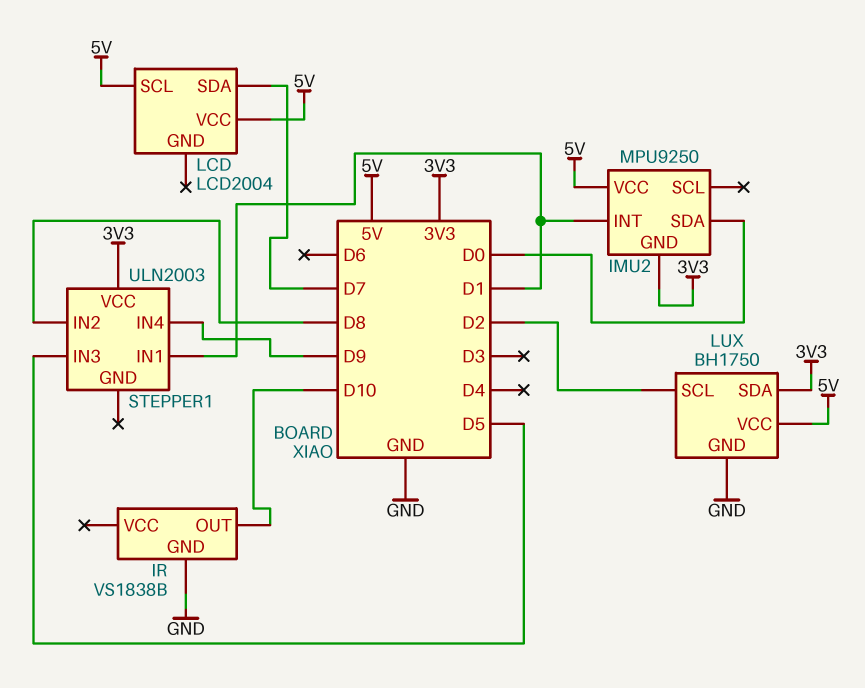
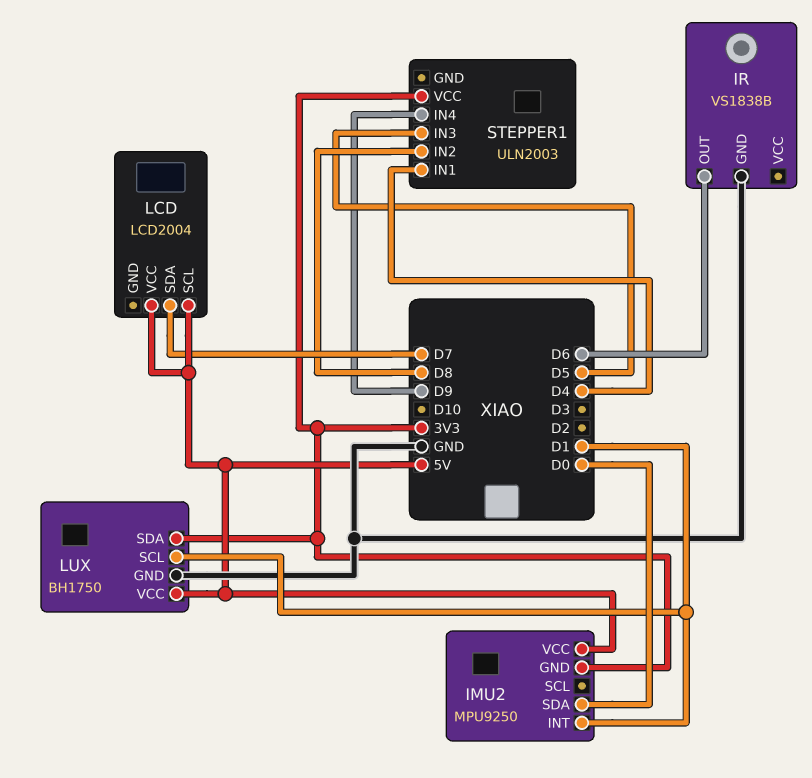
IR pin OUT: D10 -> D6
LUX pin SCL: D2 -> D1
STEPPER1 pin IN1: D1 -> D4

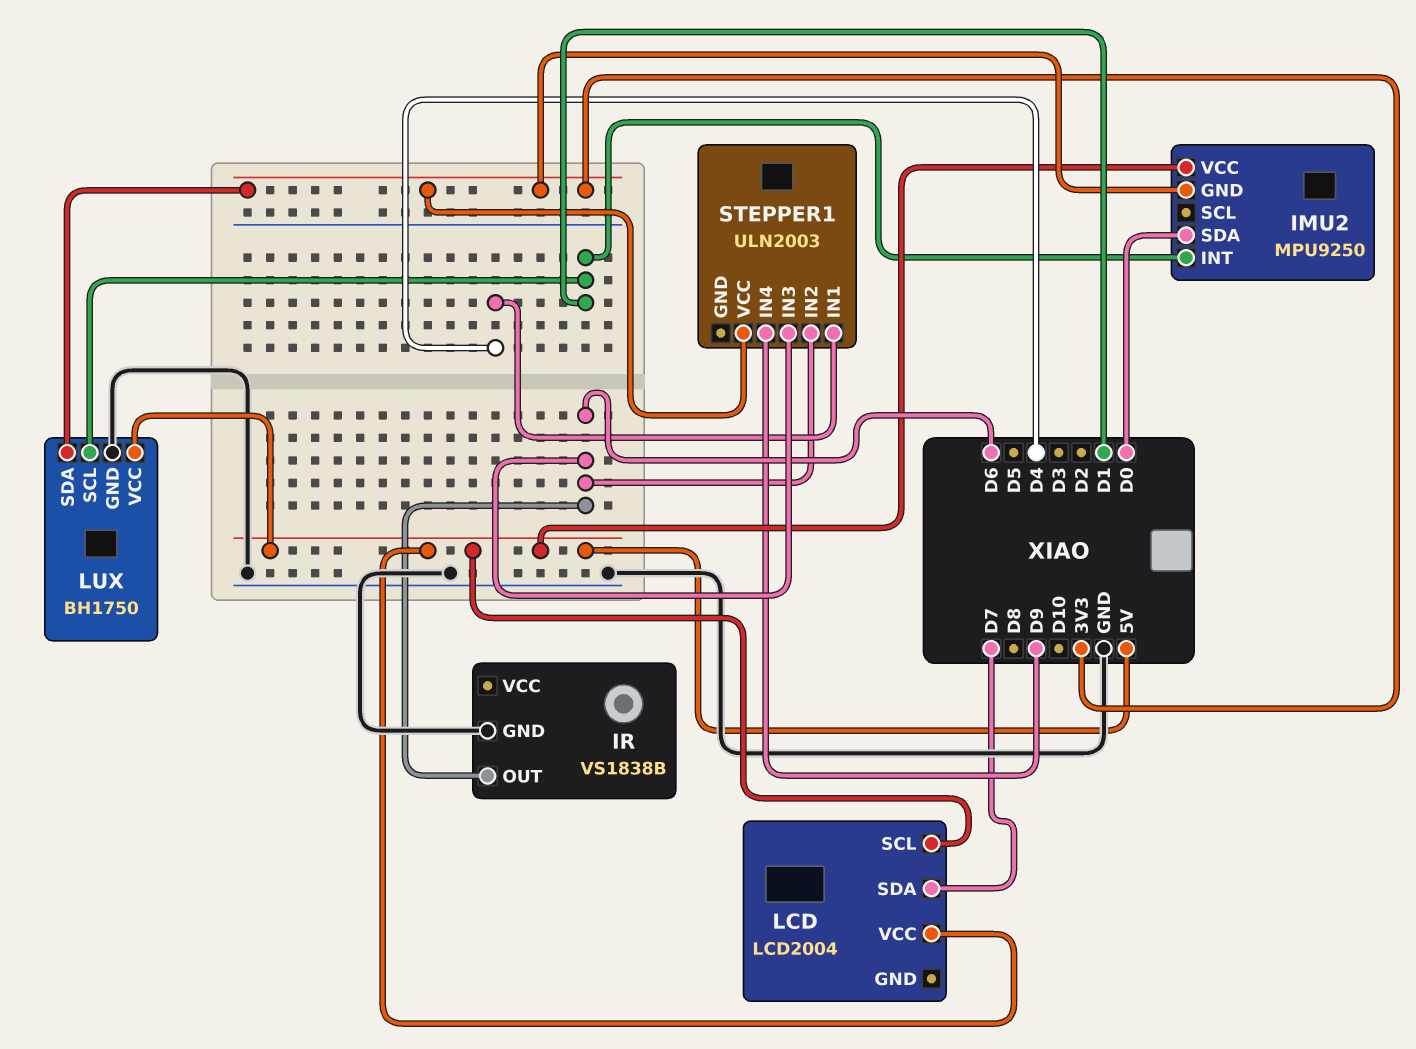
STEPPER1 pin IN2: D8 -> D6
STEPPER1 pin IN3: D5 -> D6

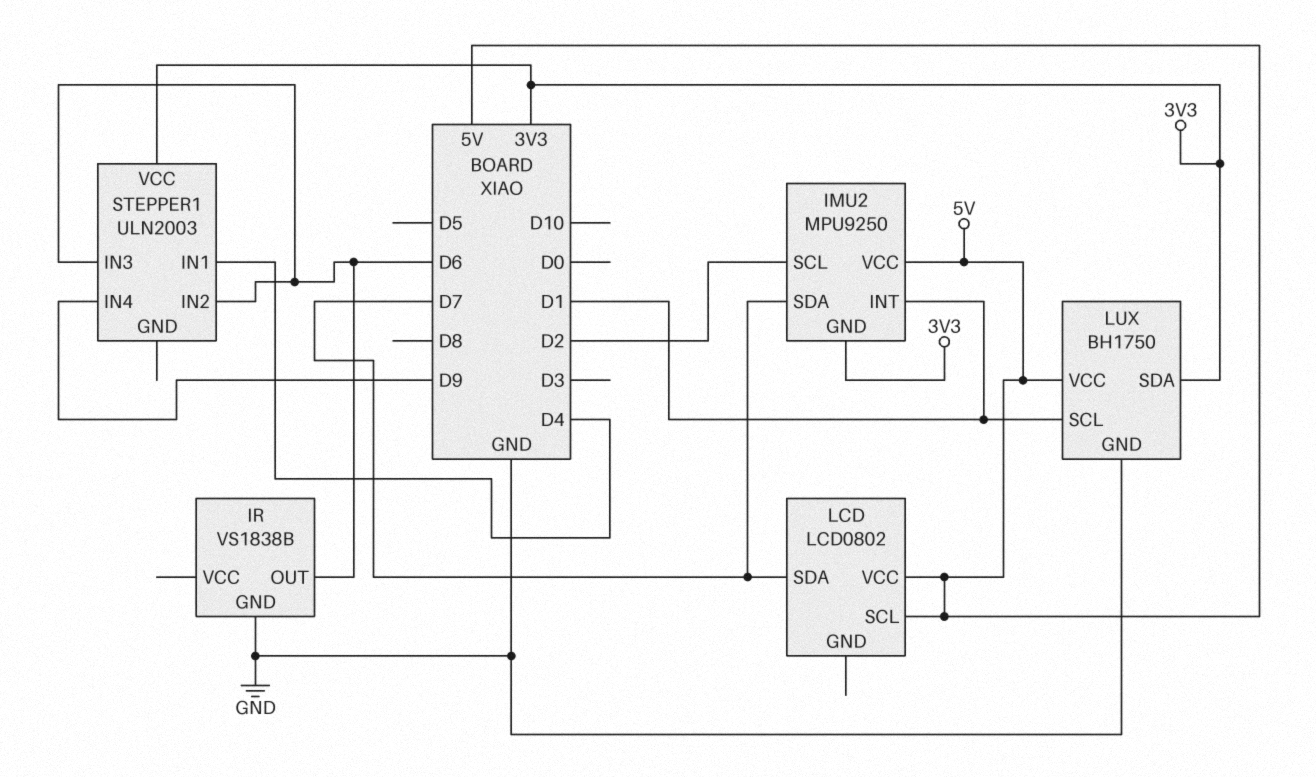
IMU2 pin SCL: none -> D2
IMU2 pin SDA: D0 -> D7
LCD: LCD2004 -> LCD0802

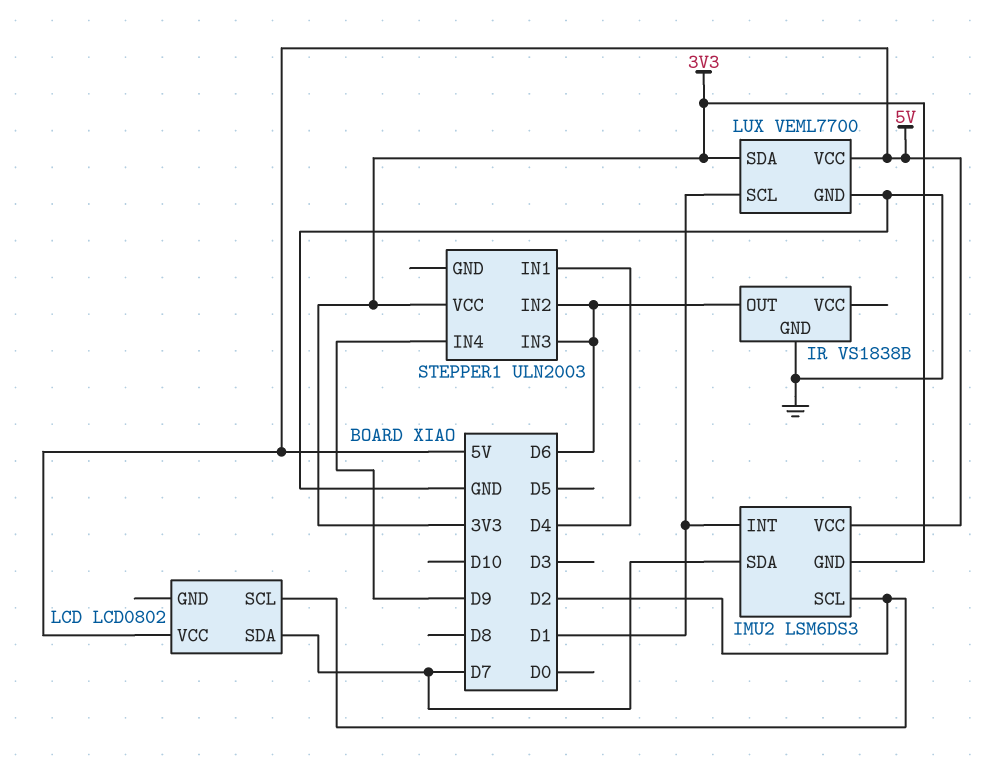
IMU2: MPU9250 -> LSM6DS3
LCD pin SCL: 5V -> D2
LUX: BH1750 -> VEML7700

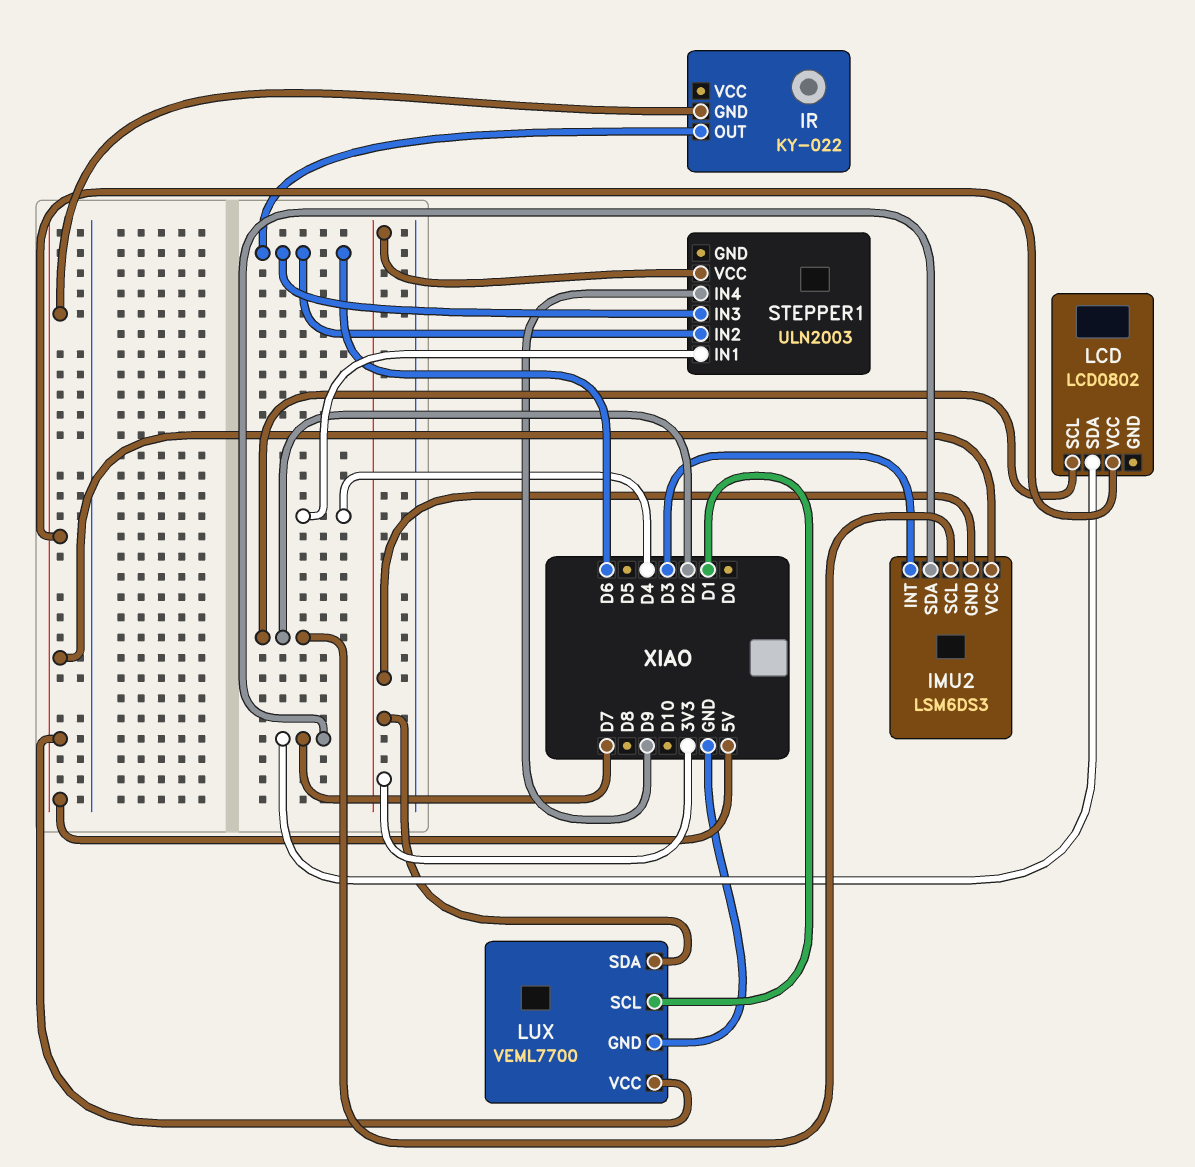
IMU2 pin INT: D1 -> D3
IR: VS1838B -> KY-022
IR pin GND: GND -> 5V

